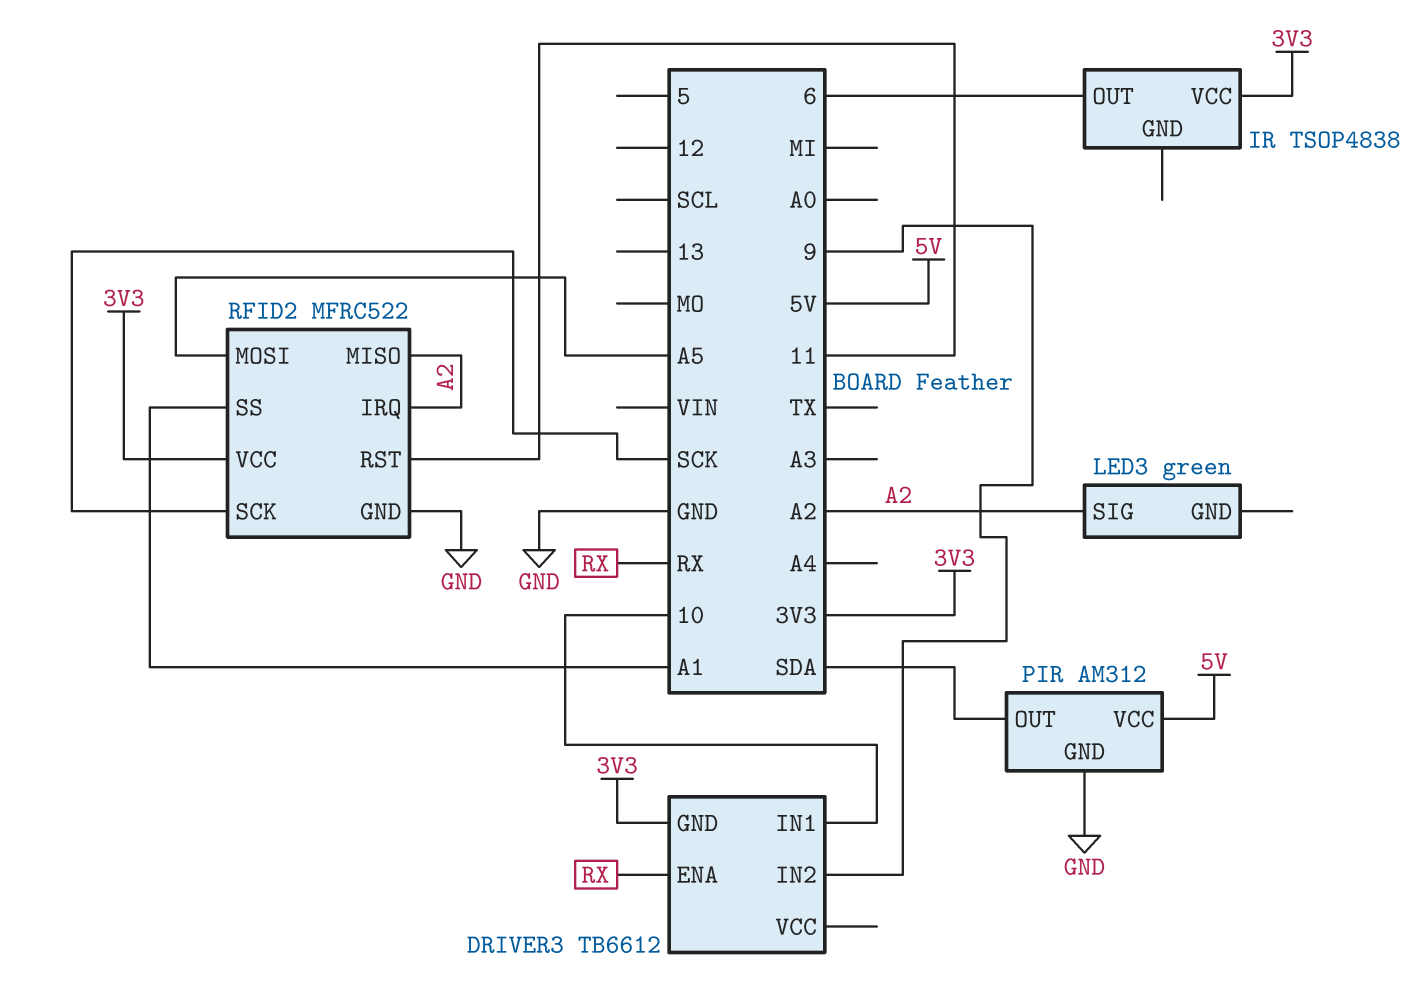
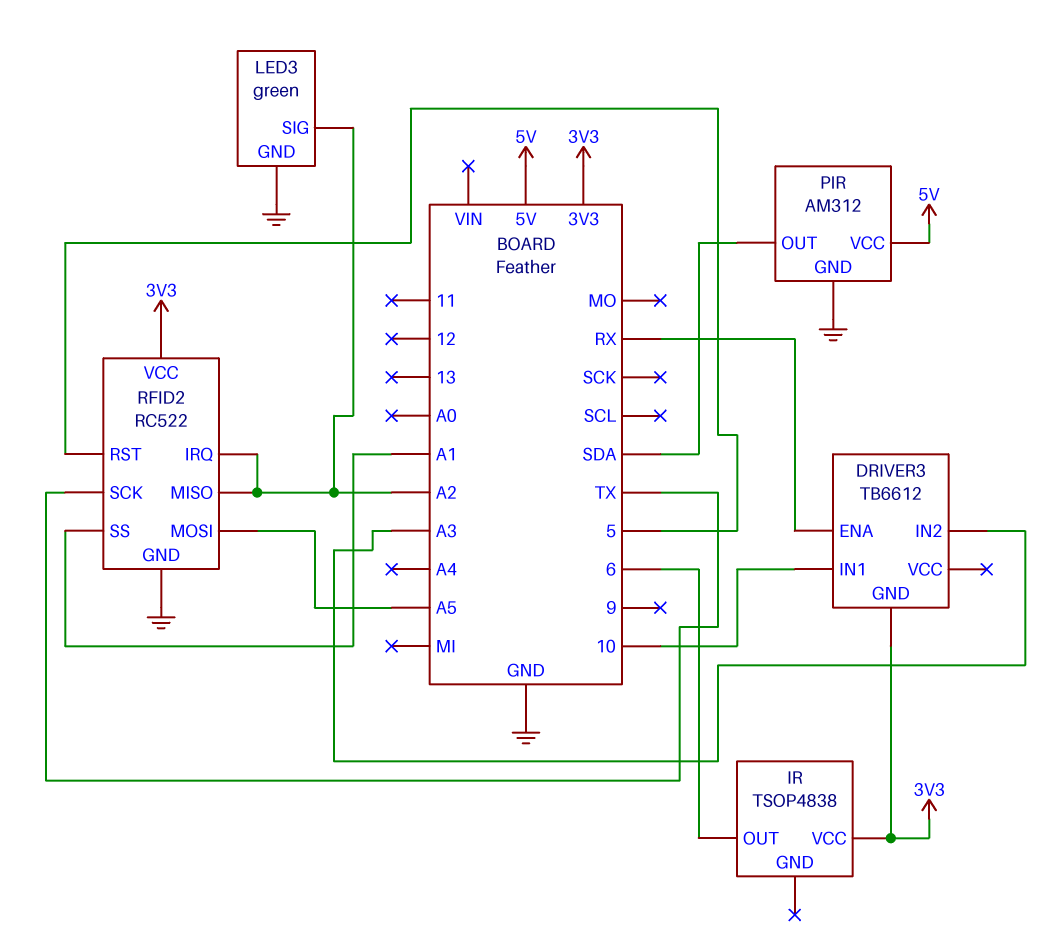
DRIVER3 pin IN2: 9 -> A3
LED3 pin GND: none -> GND
RFID2: MFRC522 -> RC522
RFID2 pin RST: 11 -> 5
RFID2 pin SCK: SCK -> TX

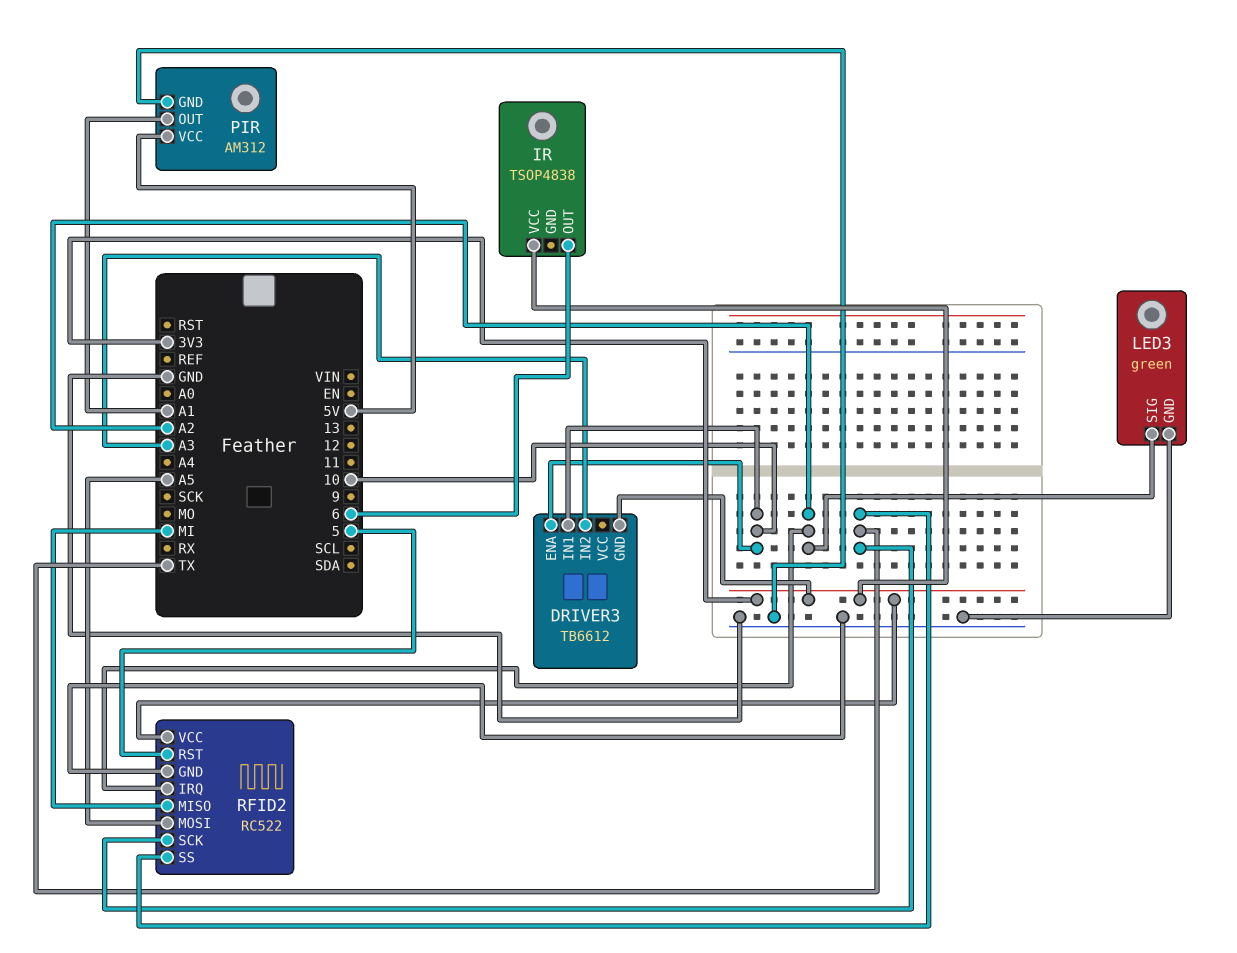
DRIVER3 pin ENA: RX -> 10
PIR pin OUT: SDA -> A1
RFID2 pin MISO: A2 -> MI
RFID2 pin SS: A1 -> TX

